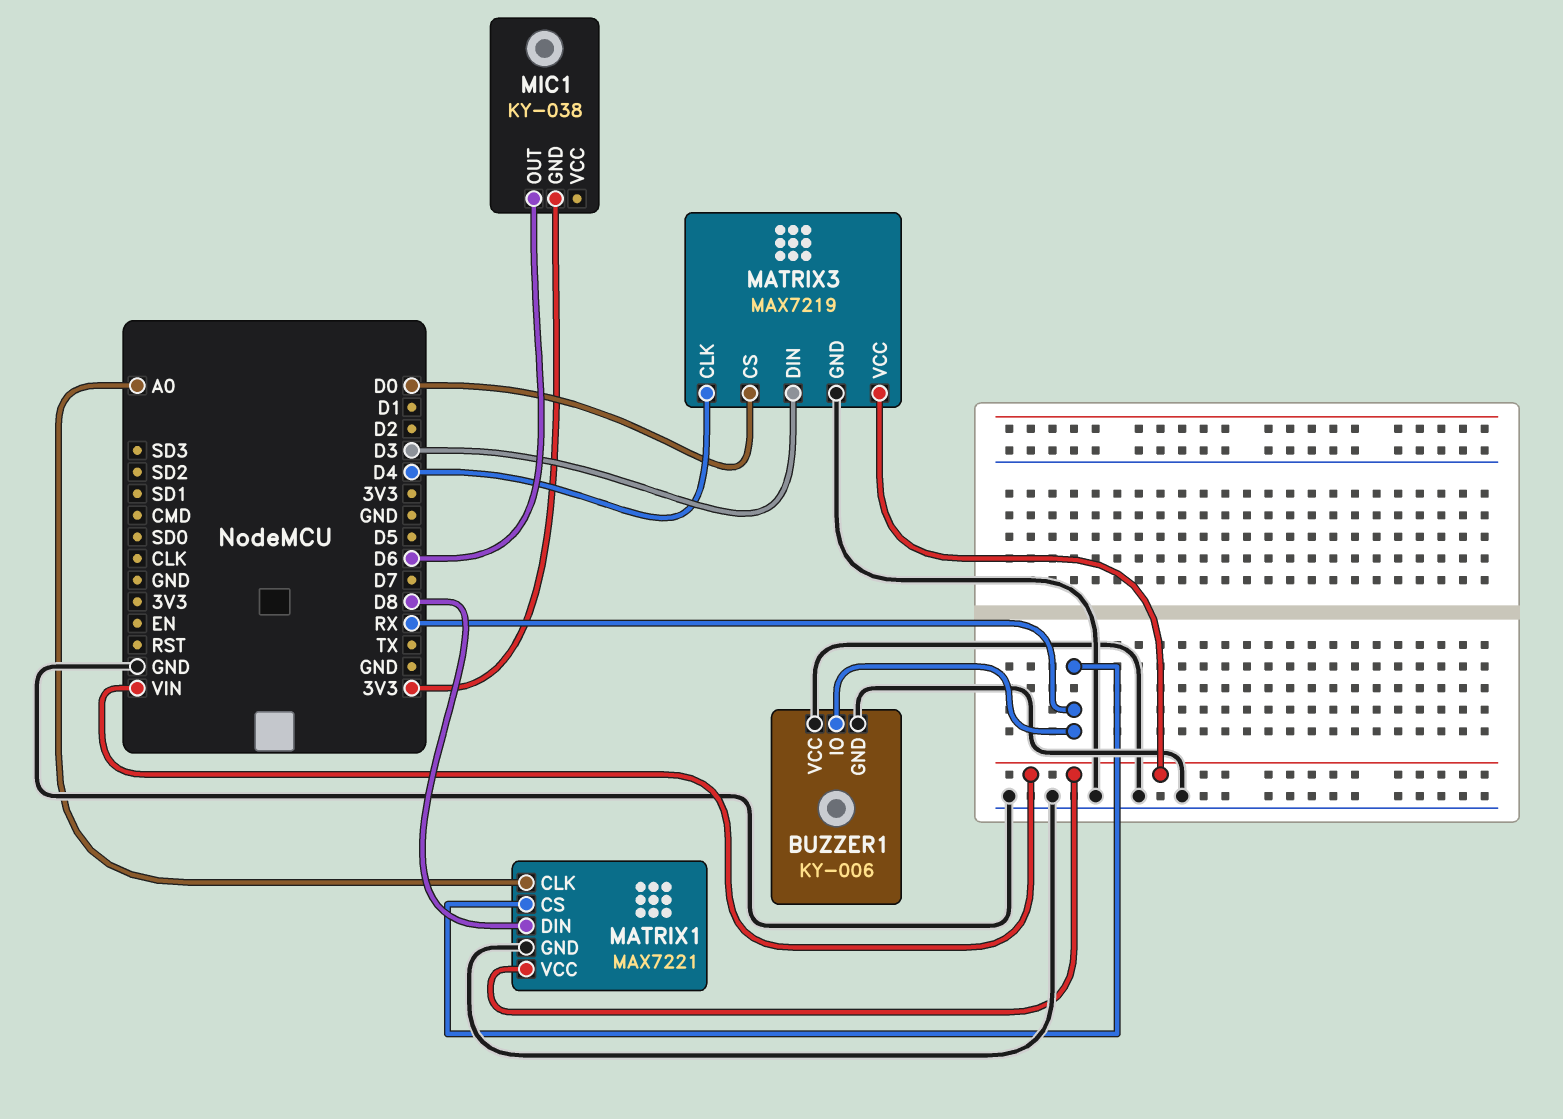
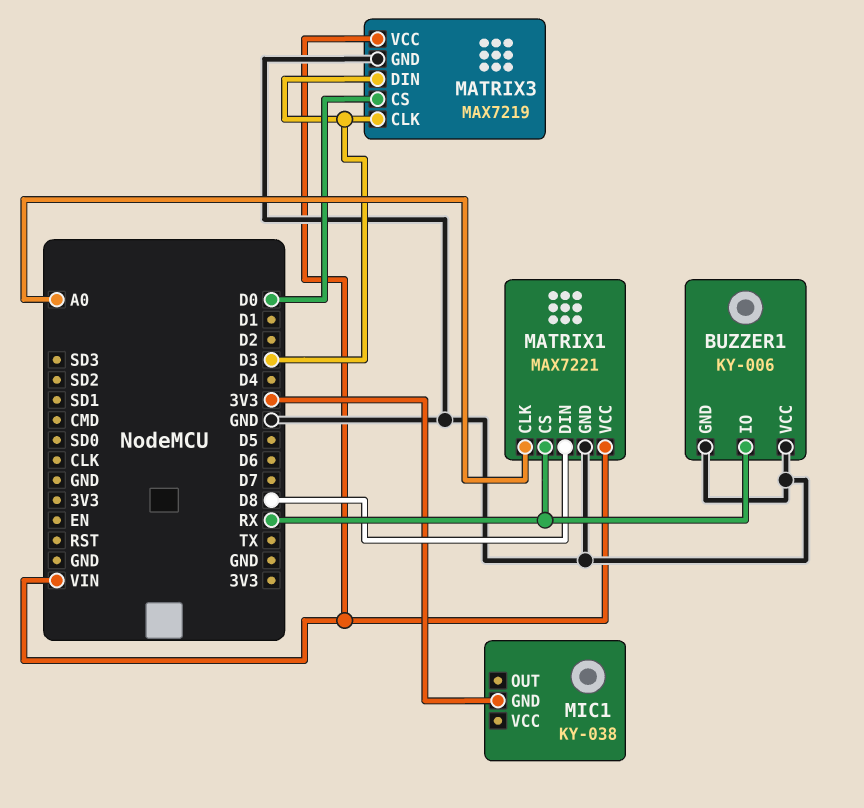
MATRIX3 pin CLK: D4 -> D3
MIC1 pin OUT: D6 -> none

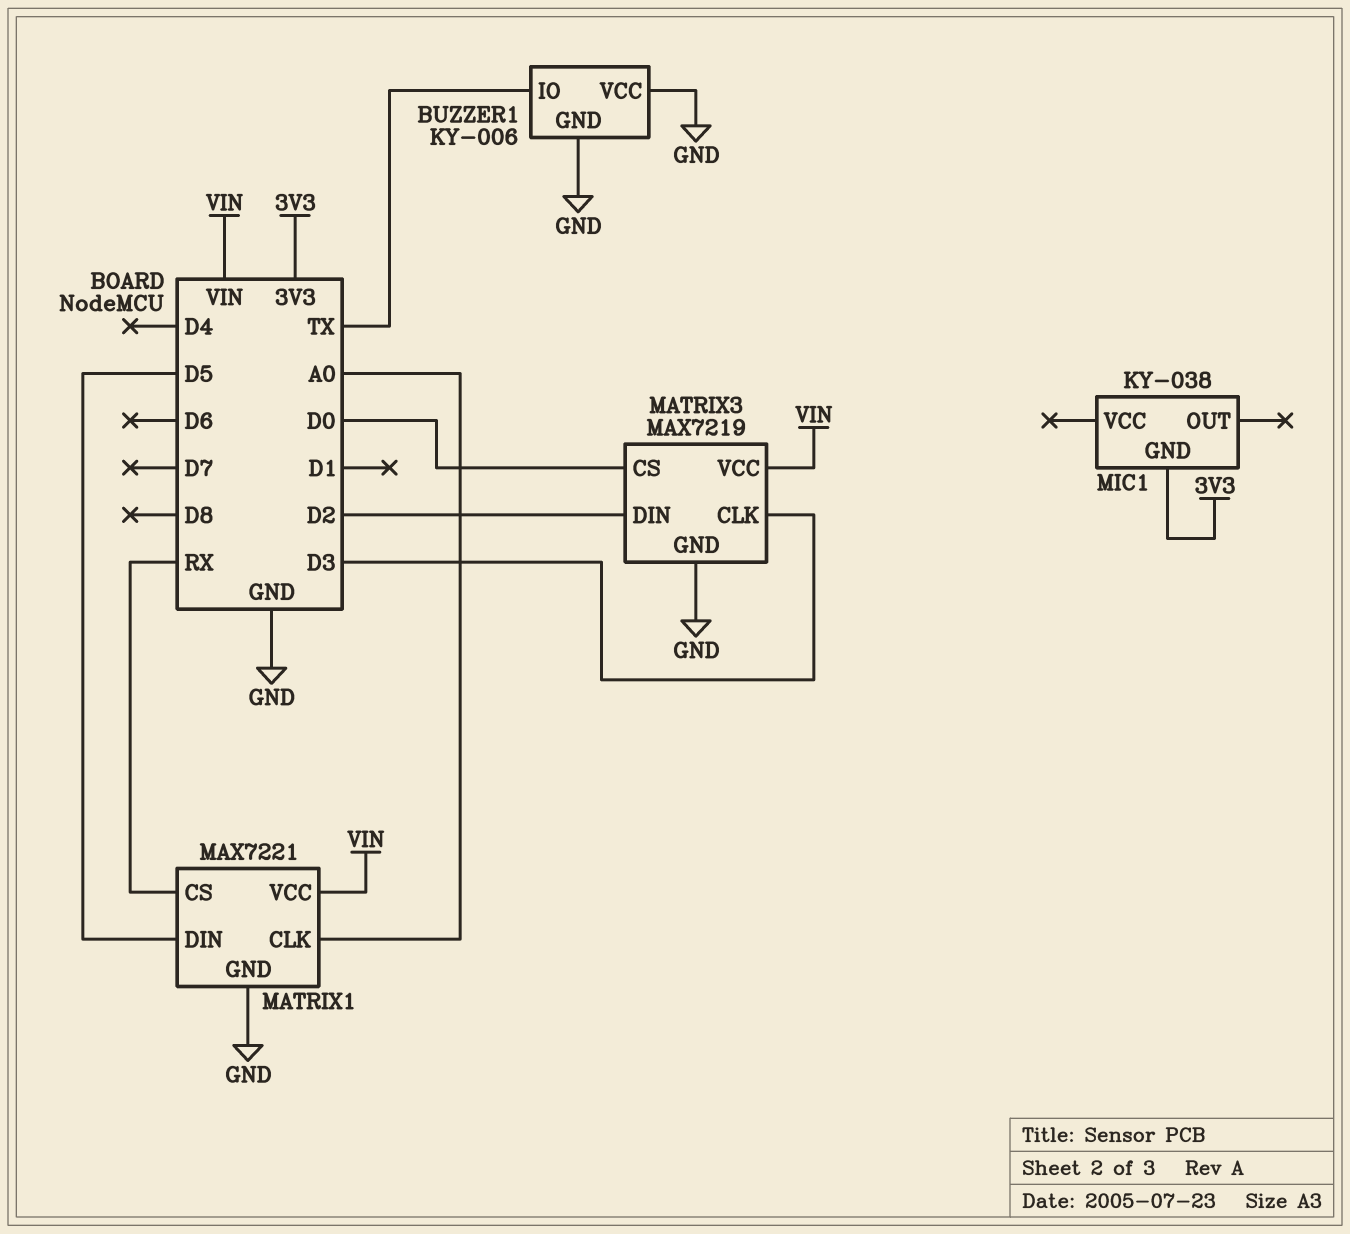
BUZZER1 pin IO: RX -> TX
MATRIX1 pin DIN: D8 -> D5
MATRIX3 pin DIN: D3 -> D2

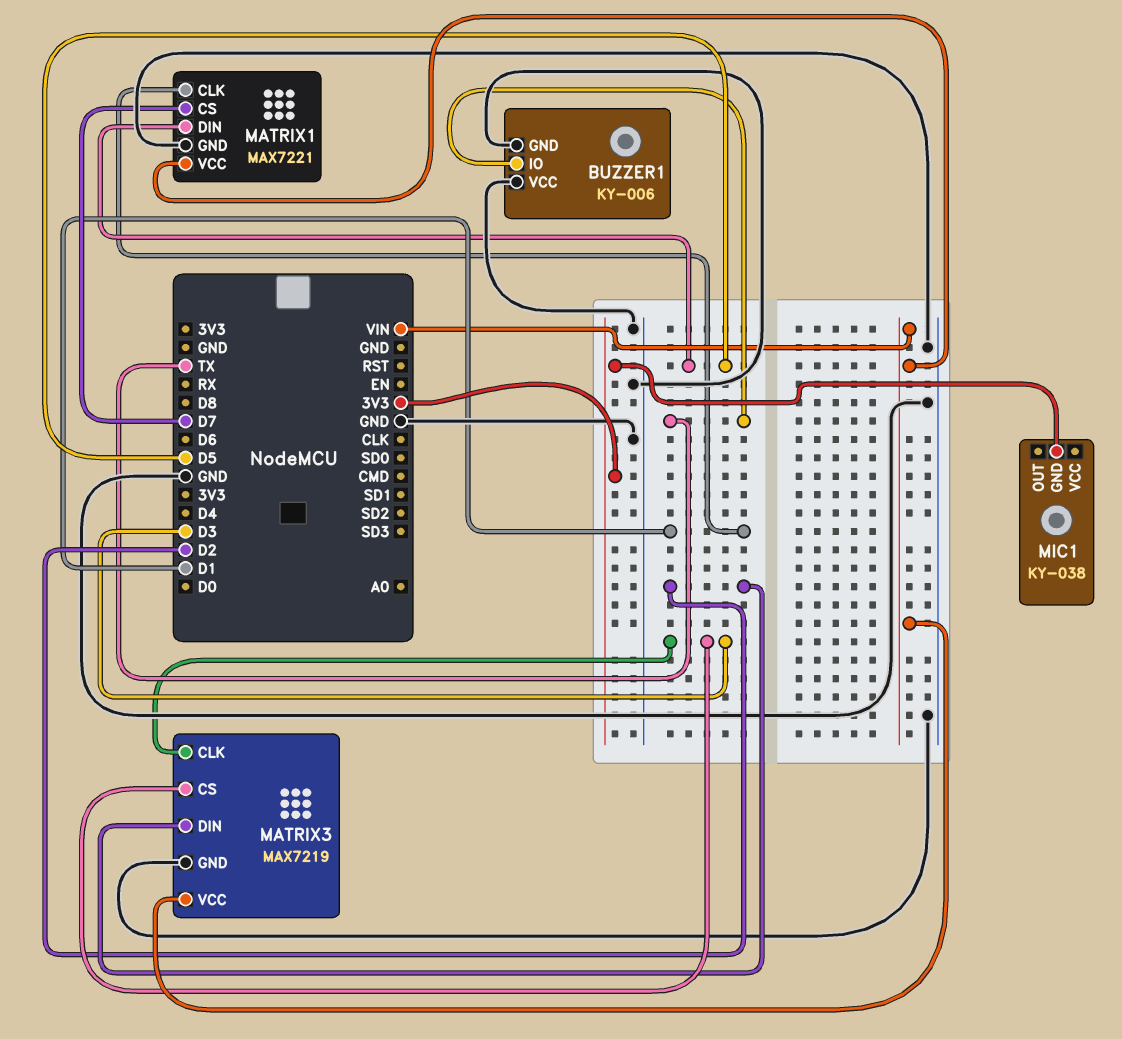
MATRIX1 pin CLK: A0 -> D1
MATRIX1 pin CS: RX -> D7
MATRIX3 pin CS: D0 -> D3

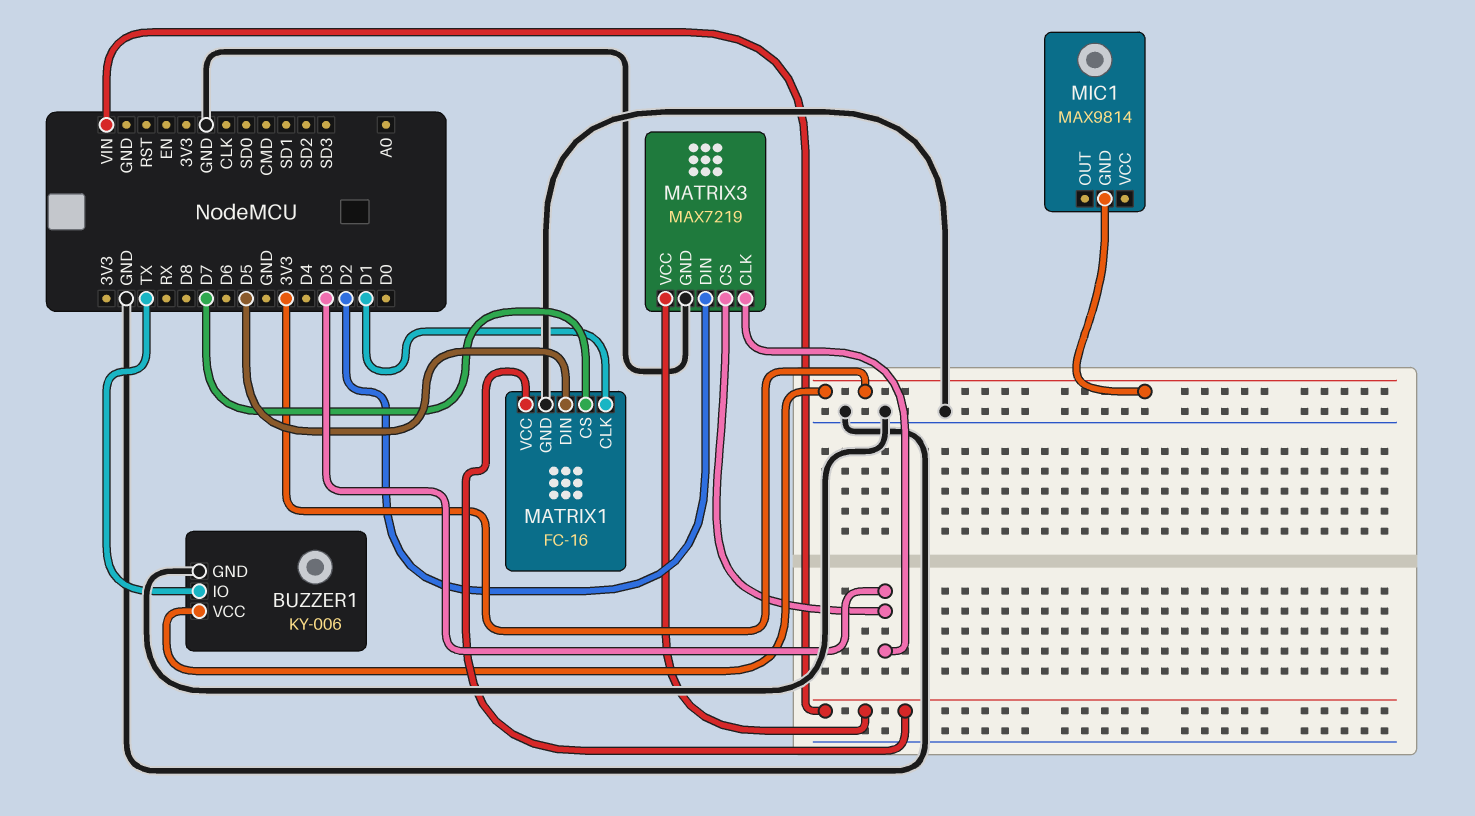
BUZZER1 pin VCC: GND -> 3V3
MATRIX1: MAX7221 -> FC-16
MIC1: KY-038 -> MAX9814

